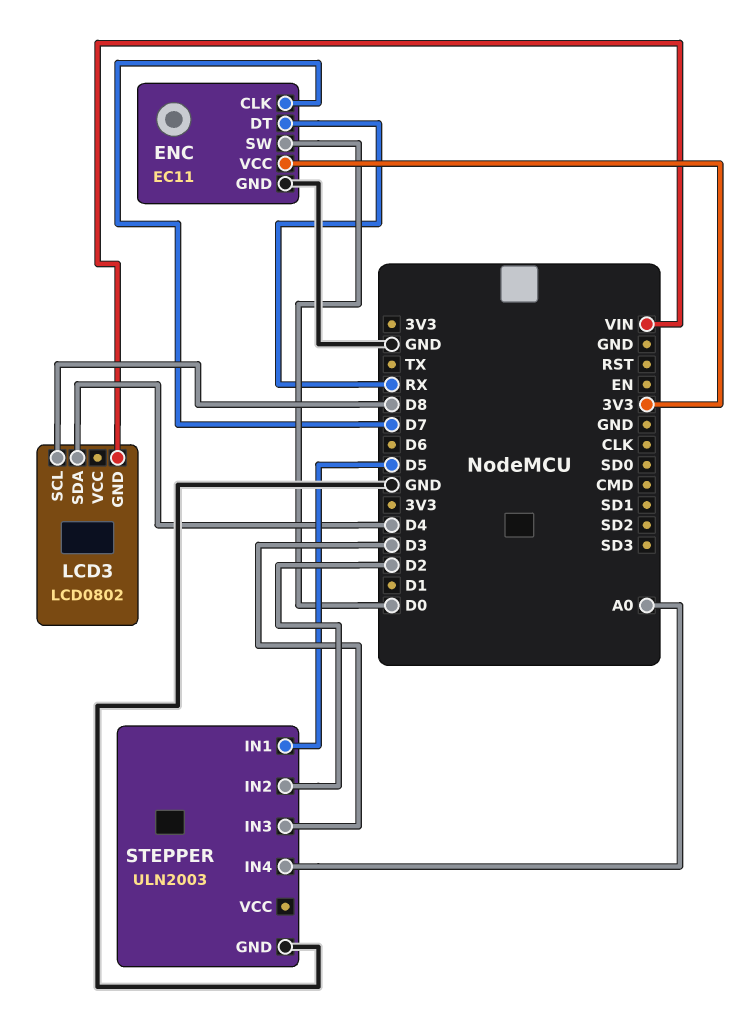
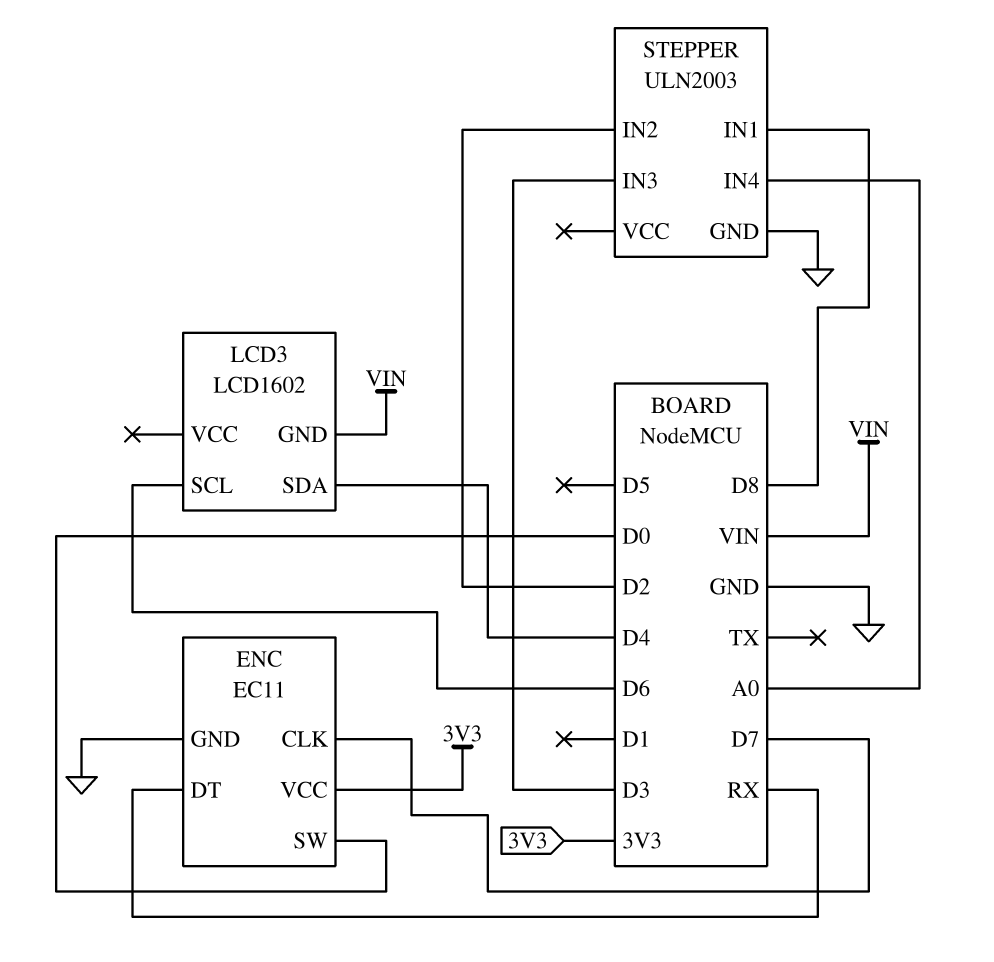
LCD3: LCD0802 -> LCD1602
LCD3 pin SCL: D8 -> D6
STEPPER pin IN1: D5 -> D8

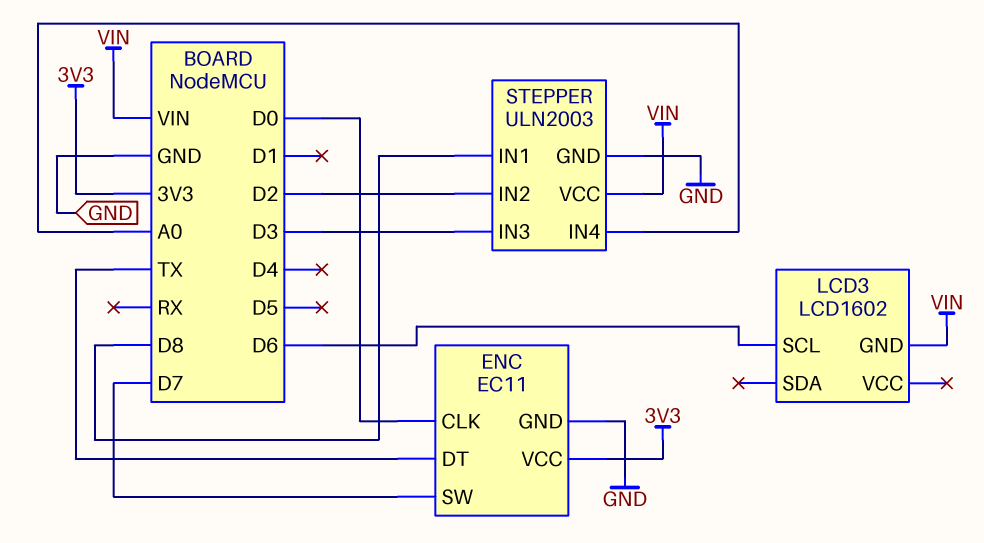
ENC pin CLK: D7 -> D0
ENC pin DT: RX -> TX
ENC pin SW: D0 -> D7
LCD3 pin SDA: D4 -> none
STEPPER pin VCC: none -> VIN

